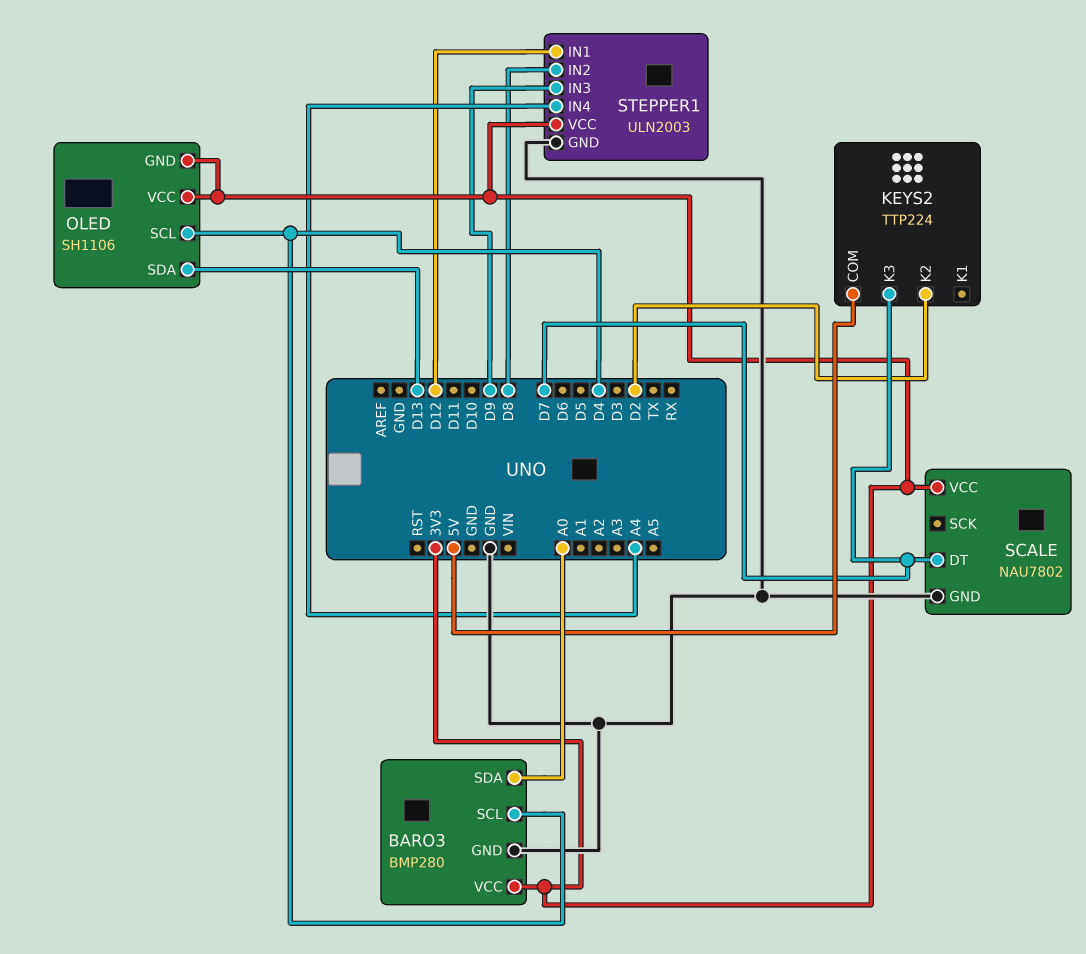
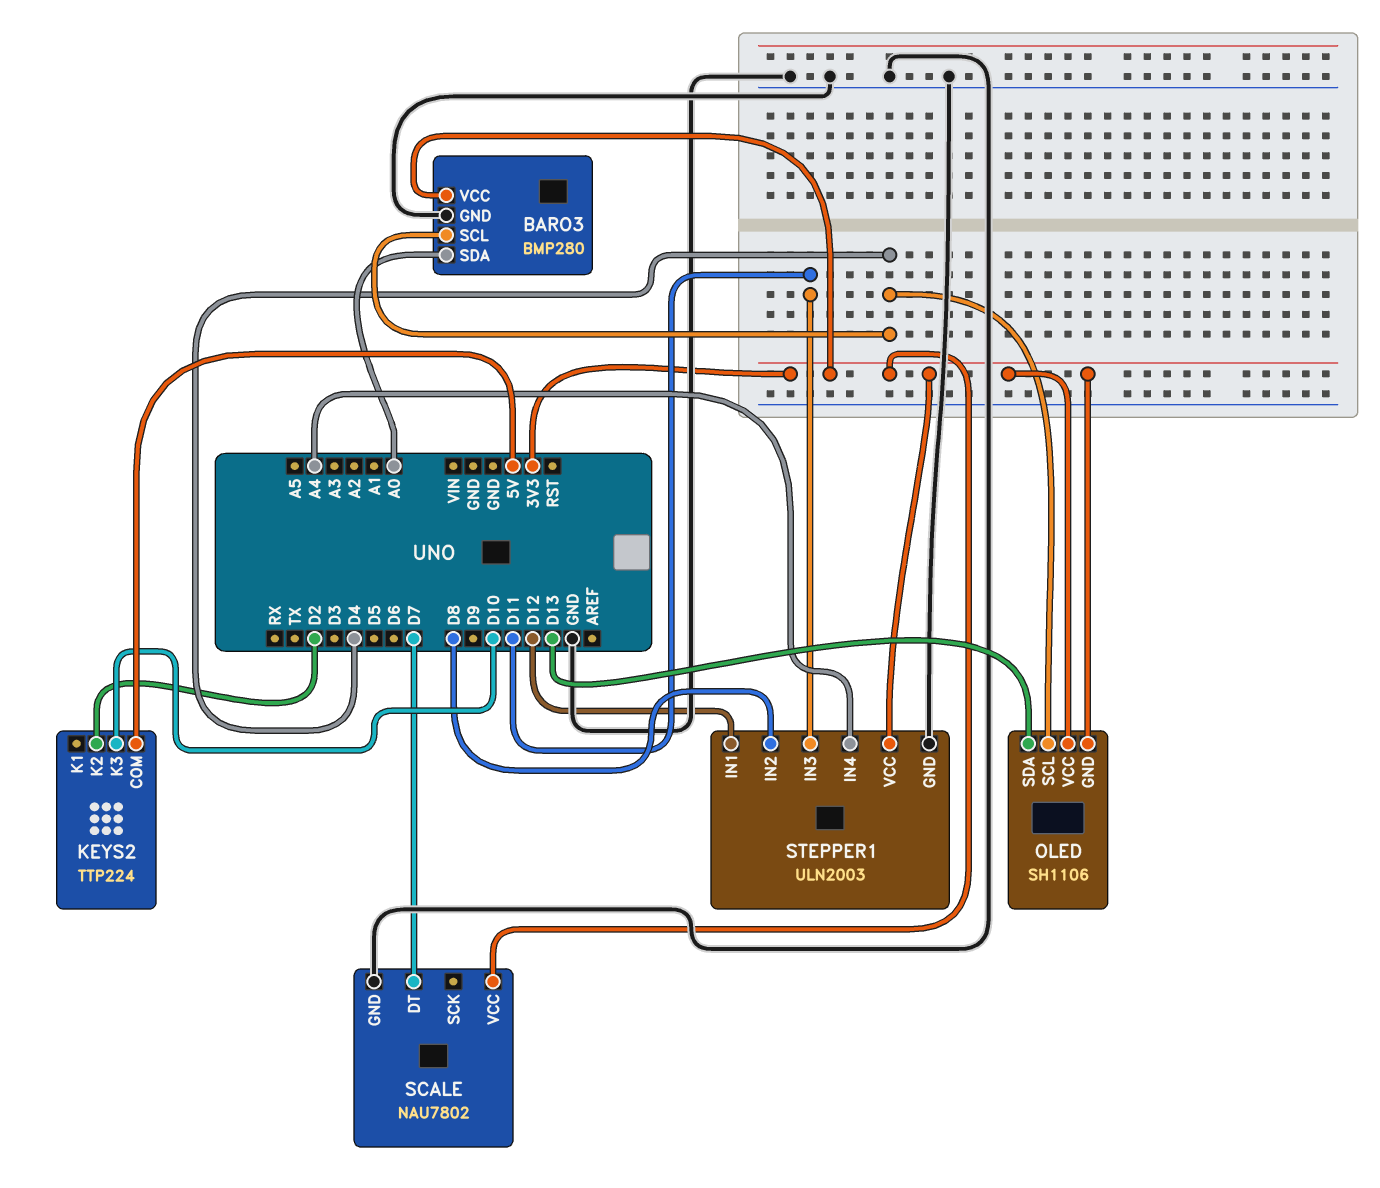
KEYS2 pin K3: D7 -> D10
STEPPER1 pin IN3: D9 -> D11

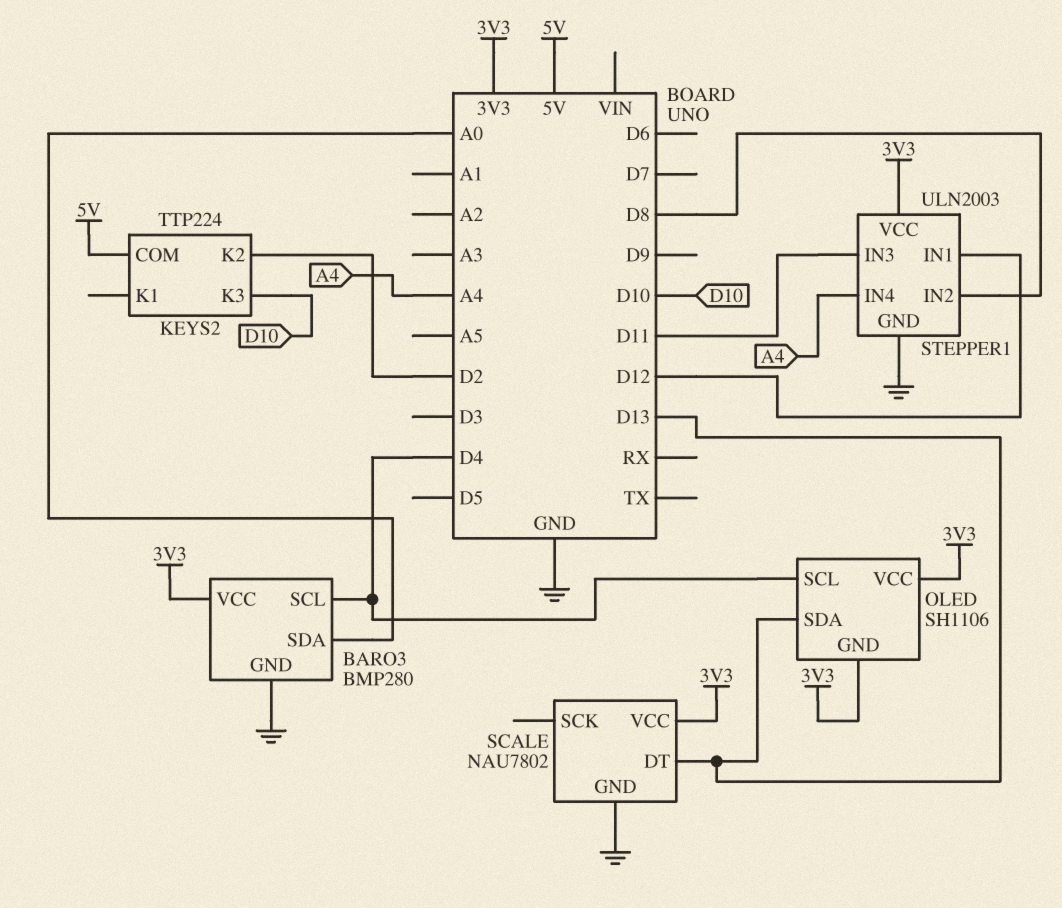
SCALE pin DT: D7 -> D13

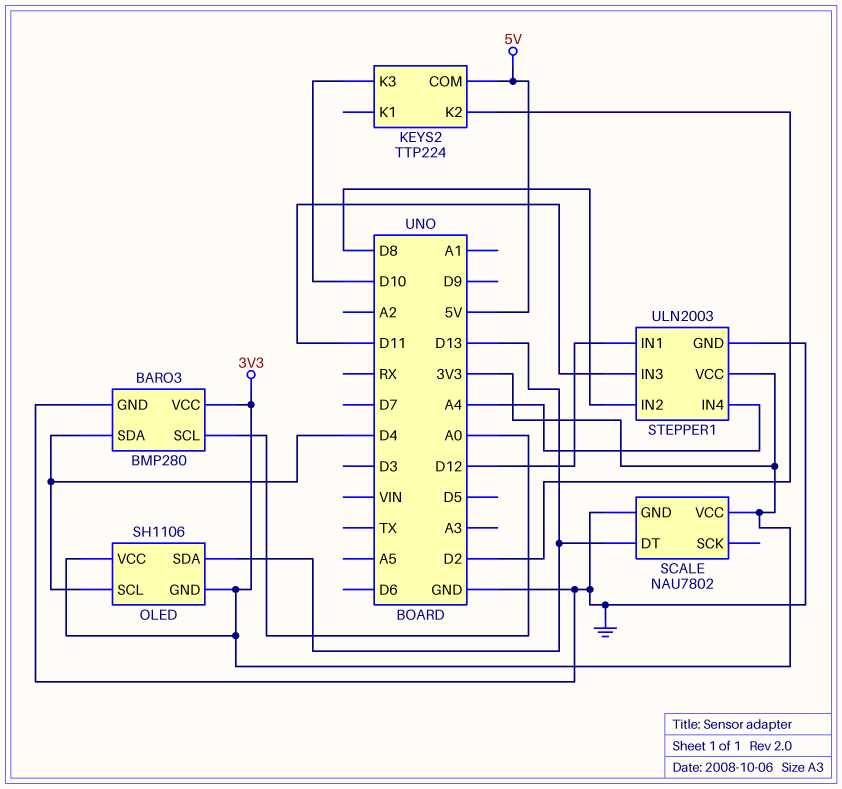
BARO3 pin SCL: D4 -> A0
BARO3 pin SDA: A0 -> D4

